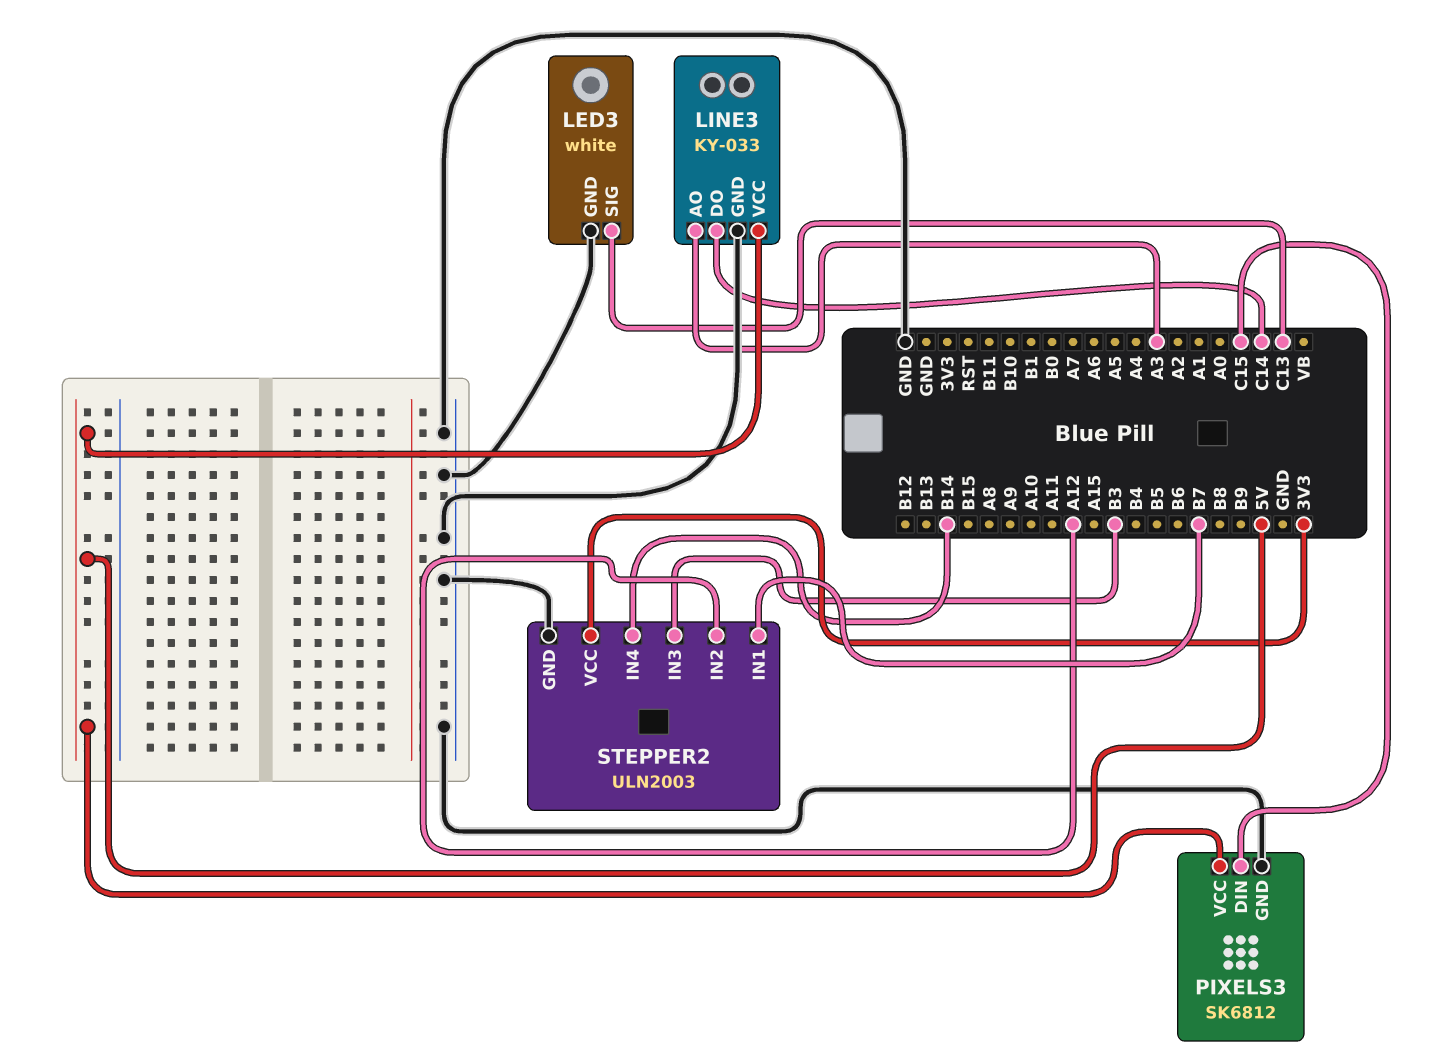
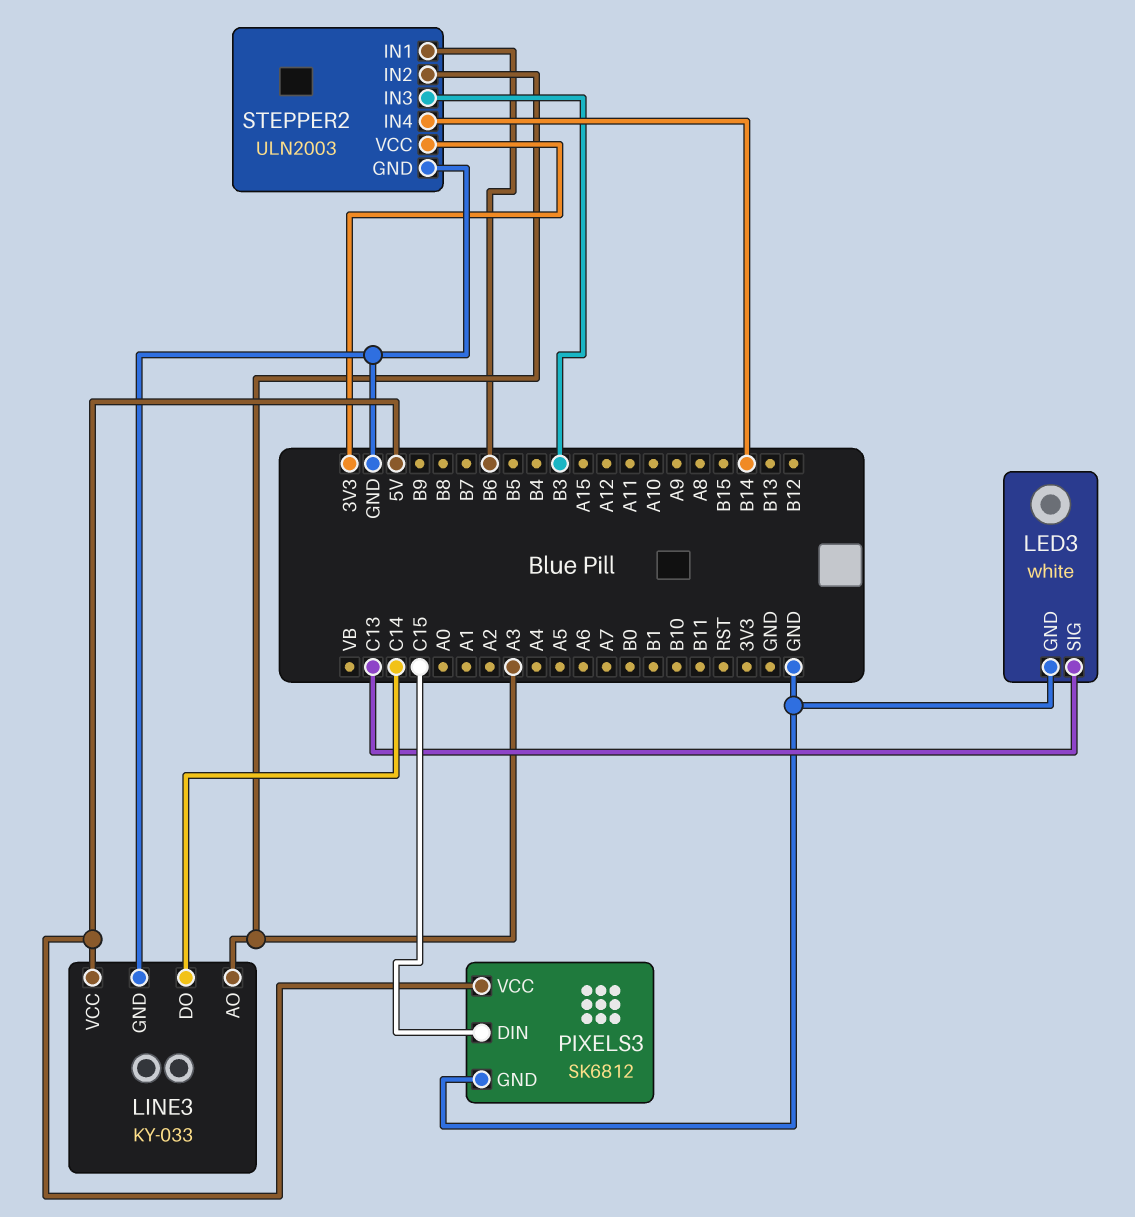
STEPPER2 pin IN1: B7 -> B6
STEPPER2 pin IN2: A12 -> A3

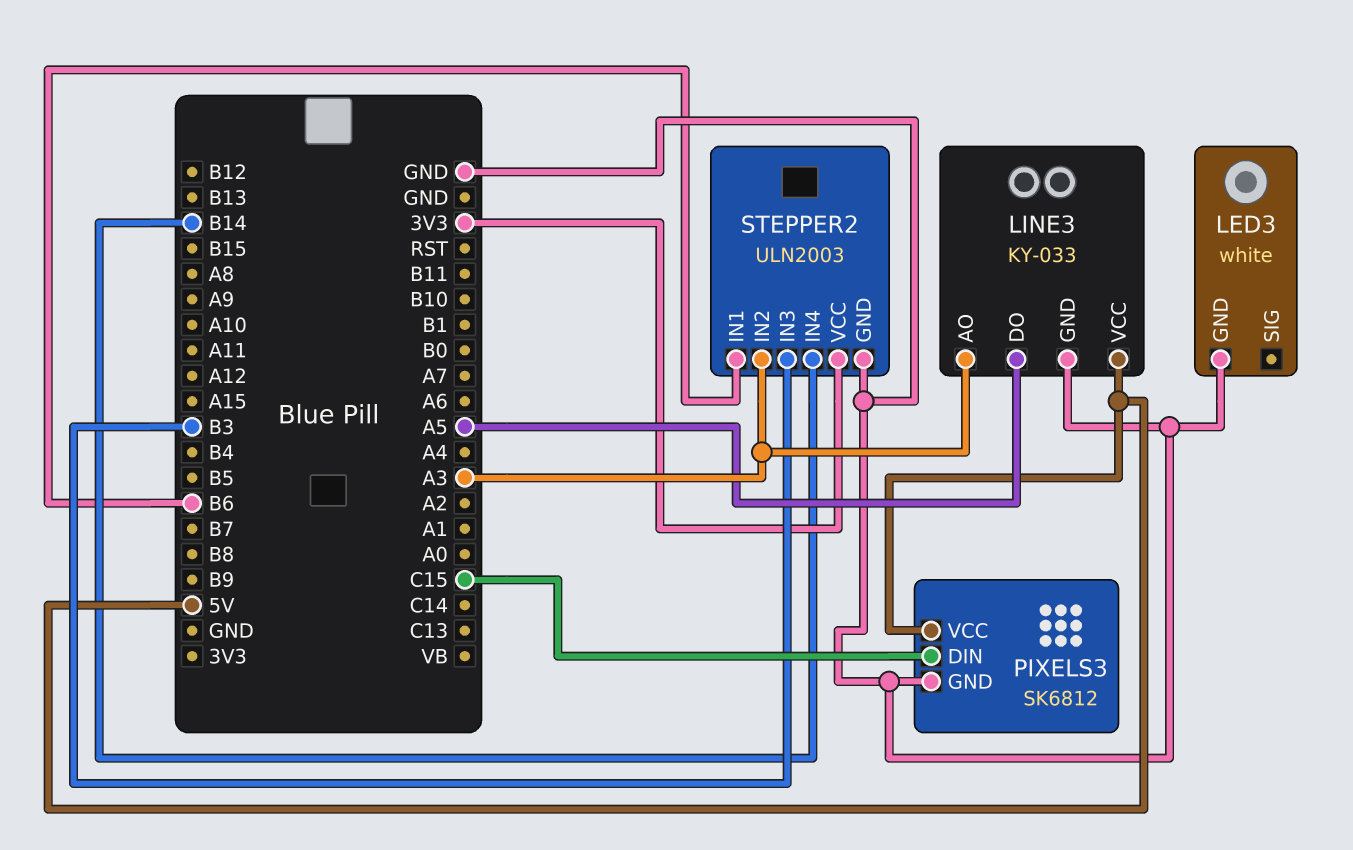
LED3 pin SIG: C13 -> none
LINE3 pin DO: C14 -> A5

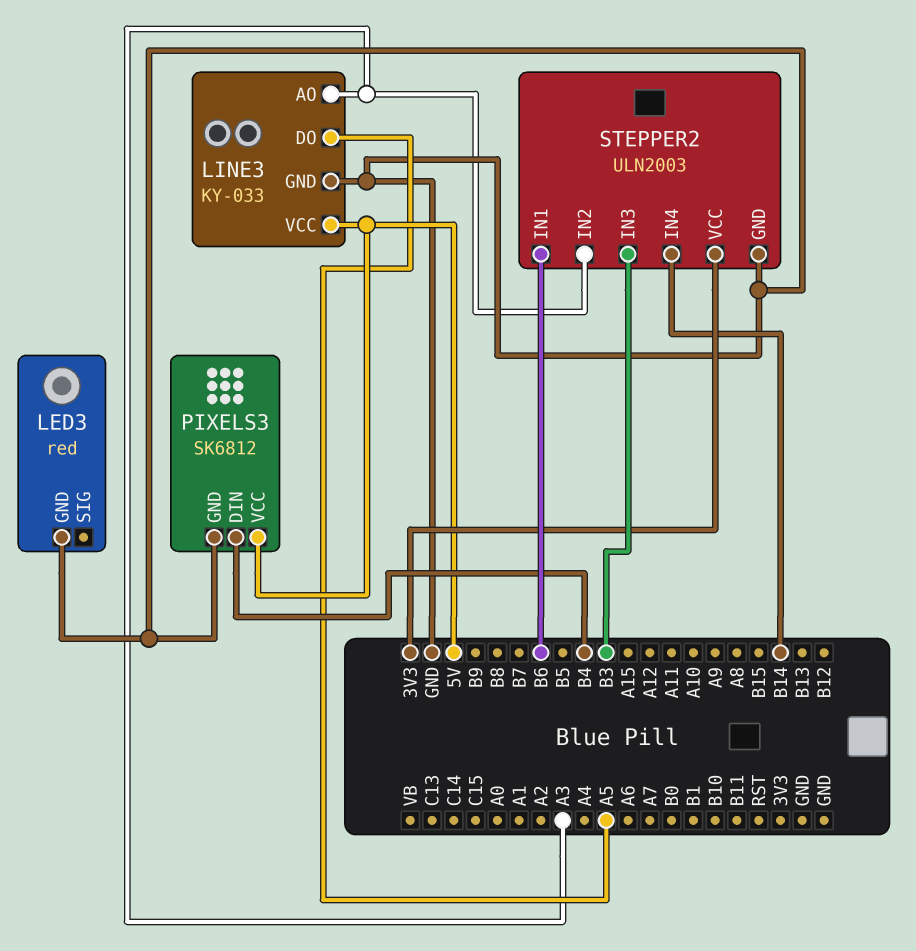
LED3: white -> red
PIXELS3 pin DIN: C15 -> B4

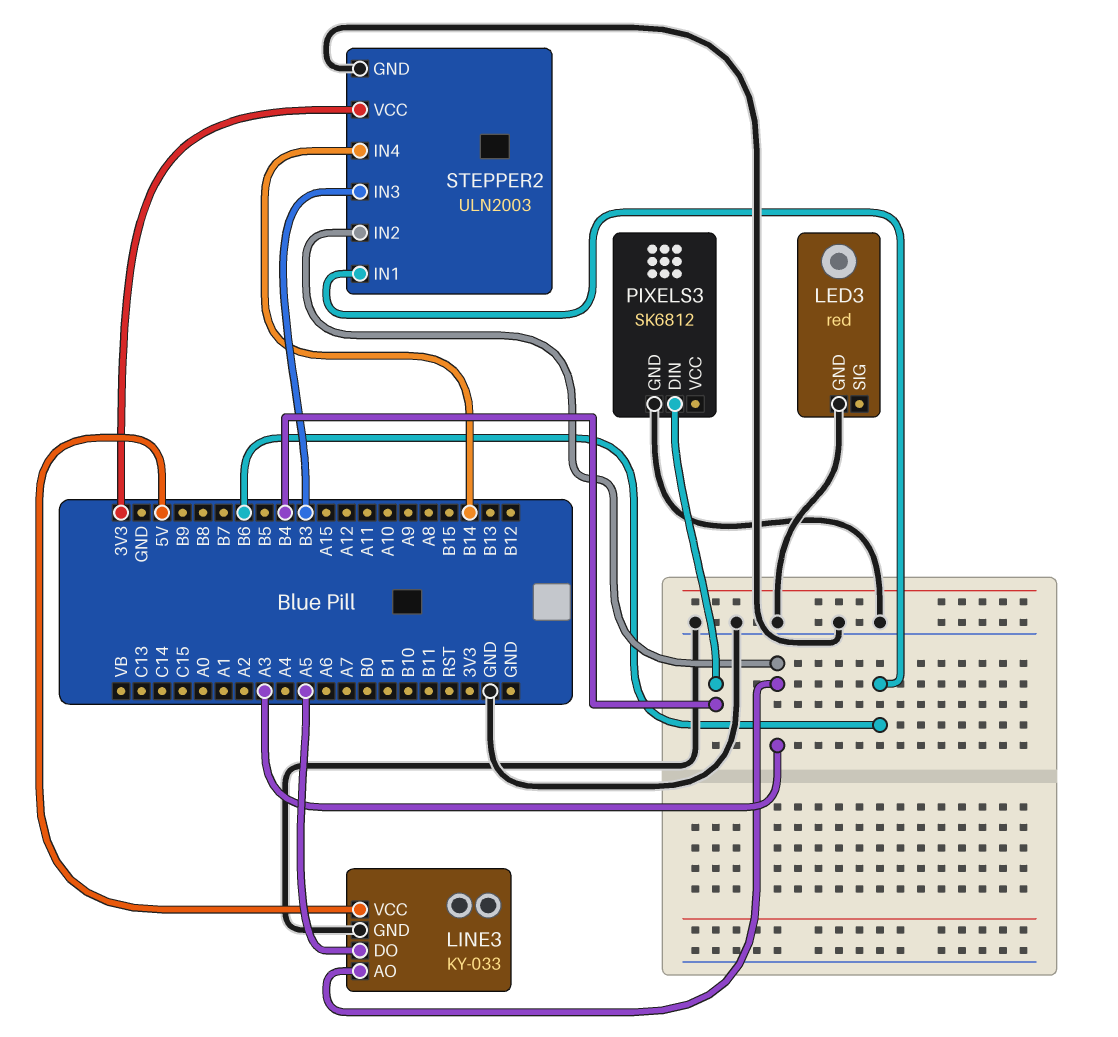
PIXELS3 pin VCC: 5V -> none

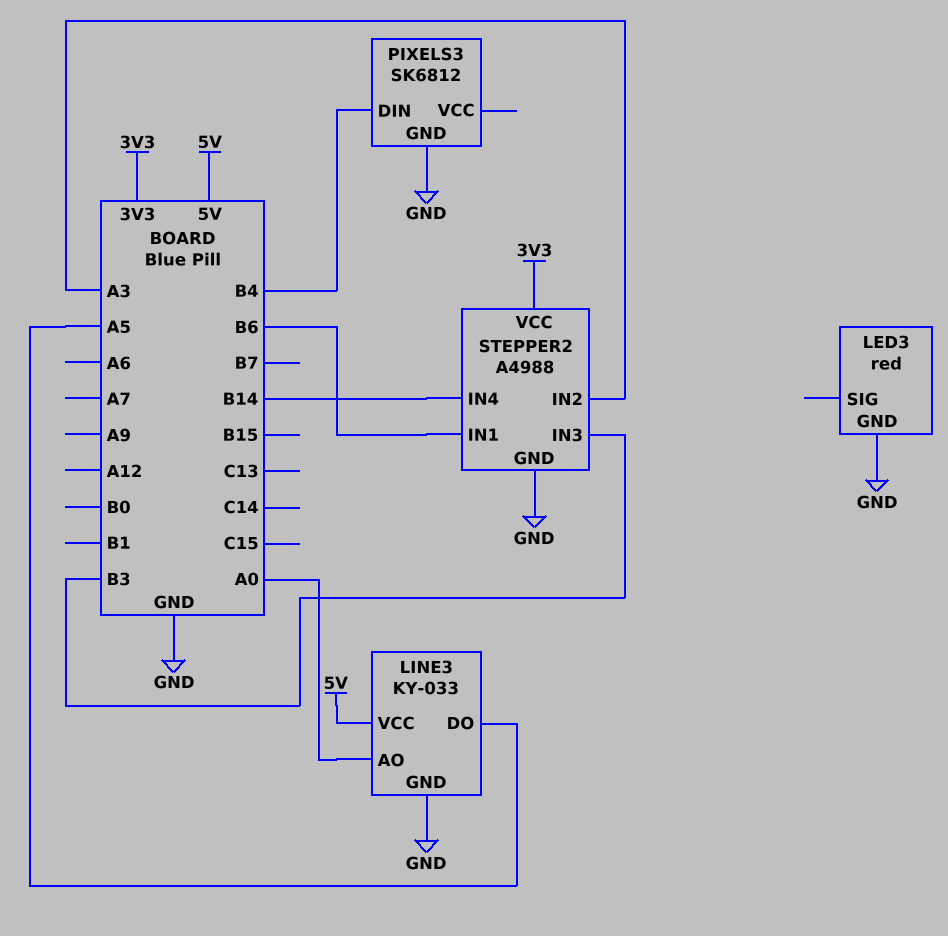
LINE3 pin AO: A3 -> A0
STEPPER2: ULN2003 -> A4988

